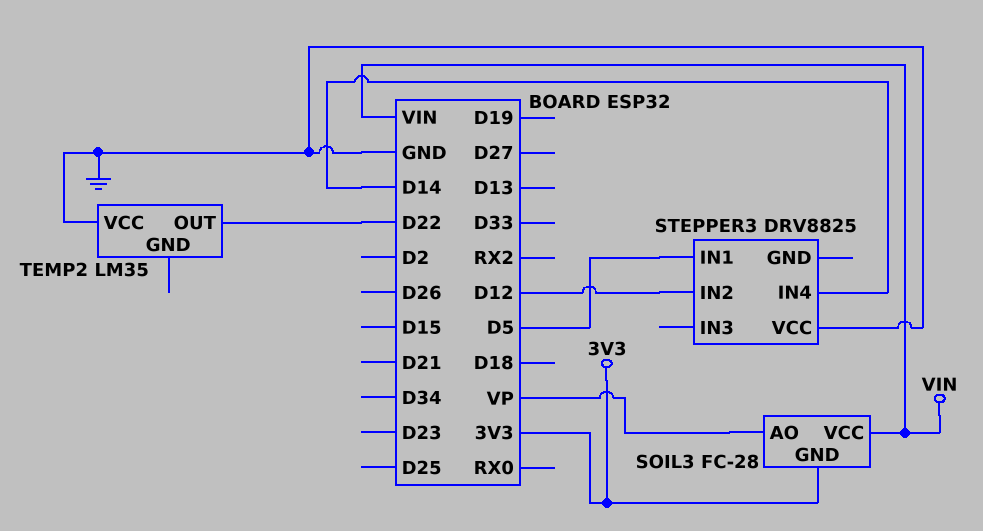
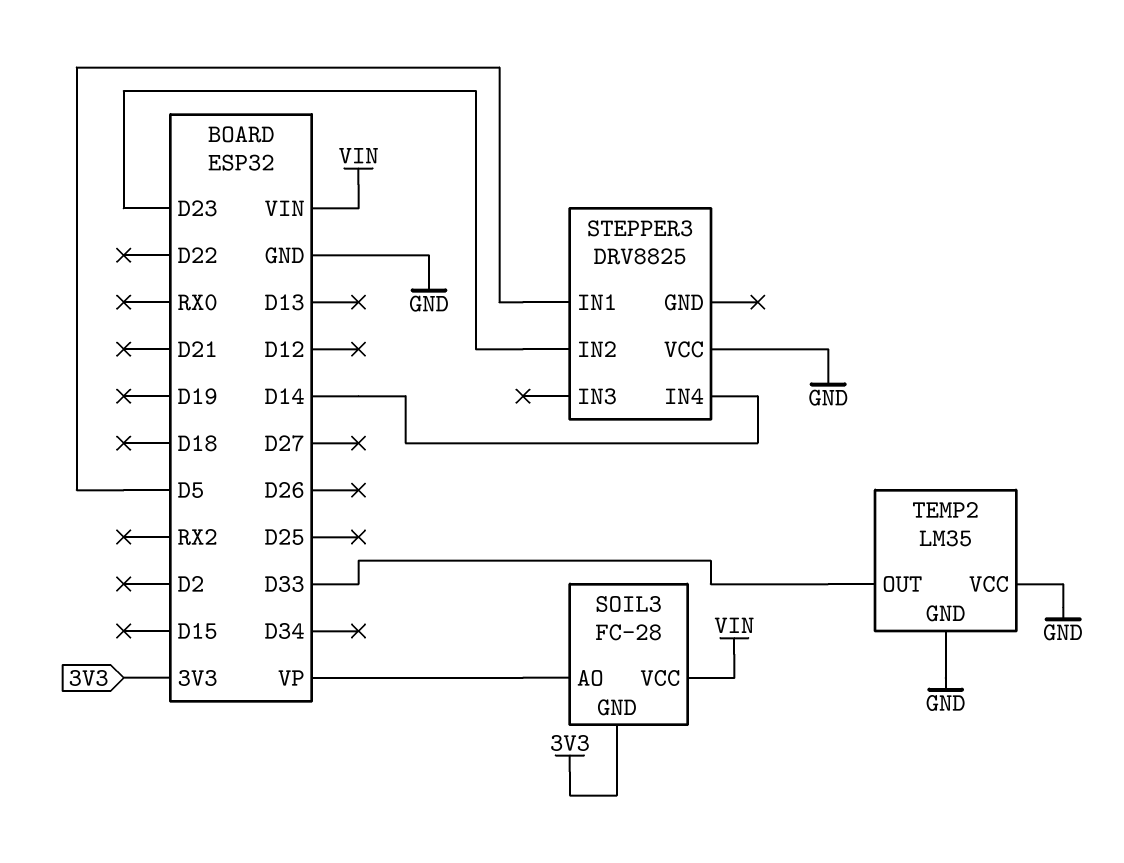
STEPPER3 pin IN2: D12 -> D23
TEMP2 pin GND: none -> GND
TEMP2 pin OUT: D22 -> D33

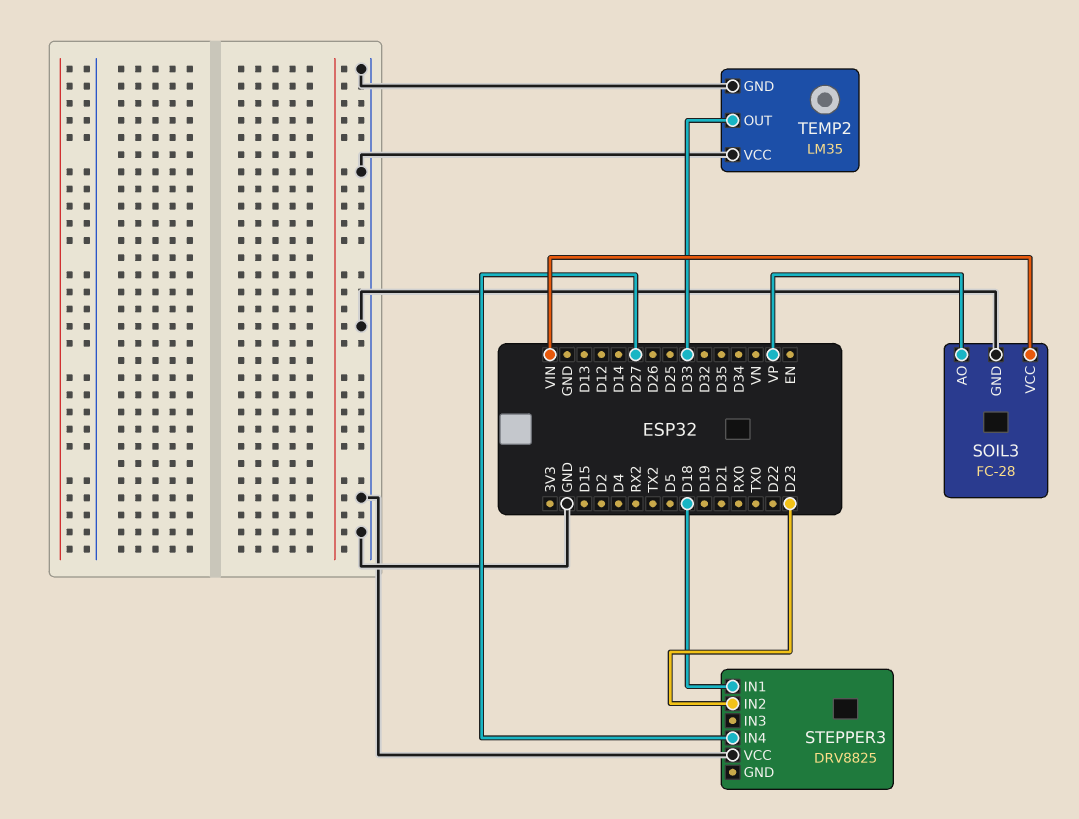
SOIL3 pin GND: 3V3 -> GND
STEPPER3 pin IN1: D5 -> D18
STEPPER3 pin IN4: D14 -> D27

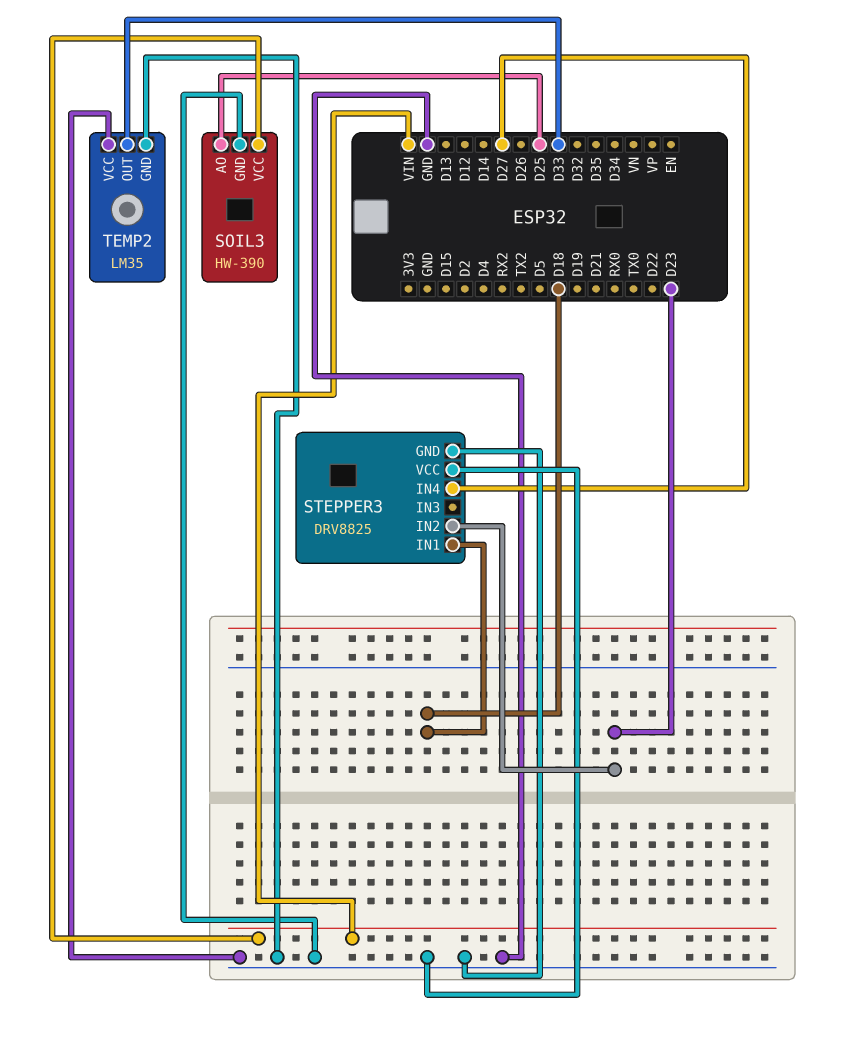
SOIL3: FC-28 -> HW-390
SOIL3 pin AO: VP -> D25
STEPPER3 pin GND: none -> GND

